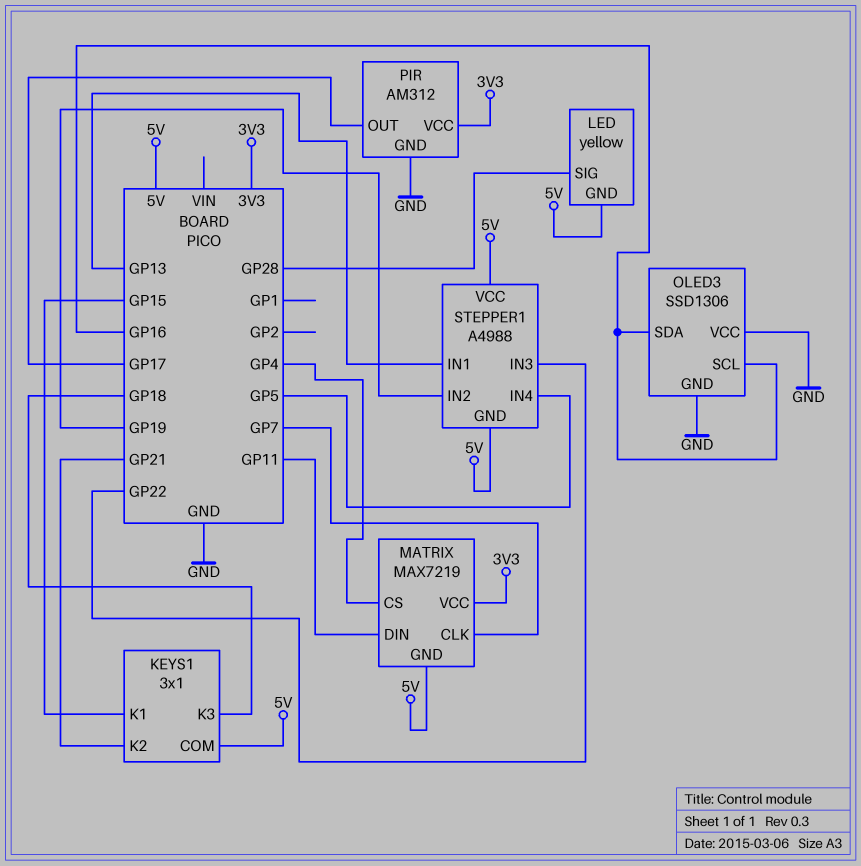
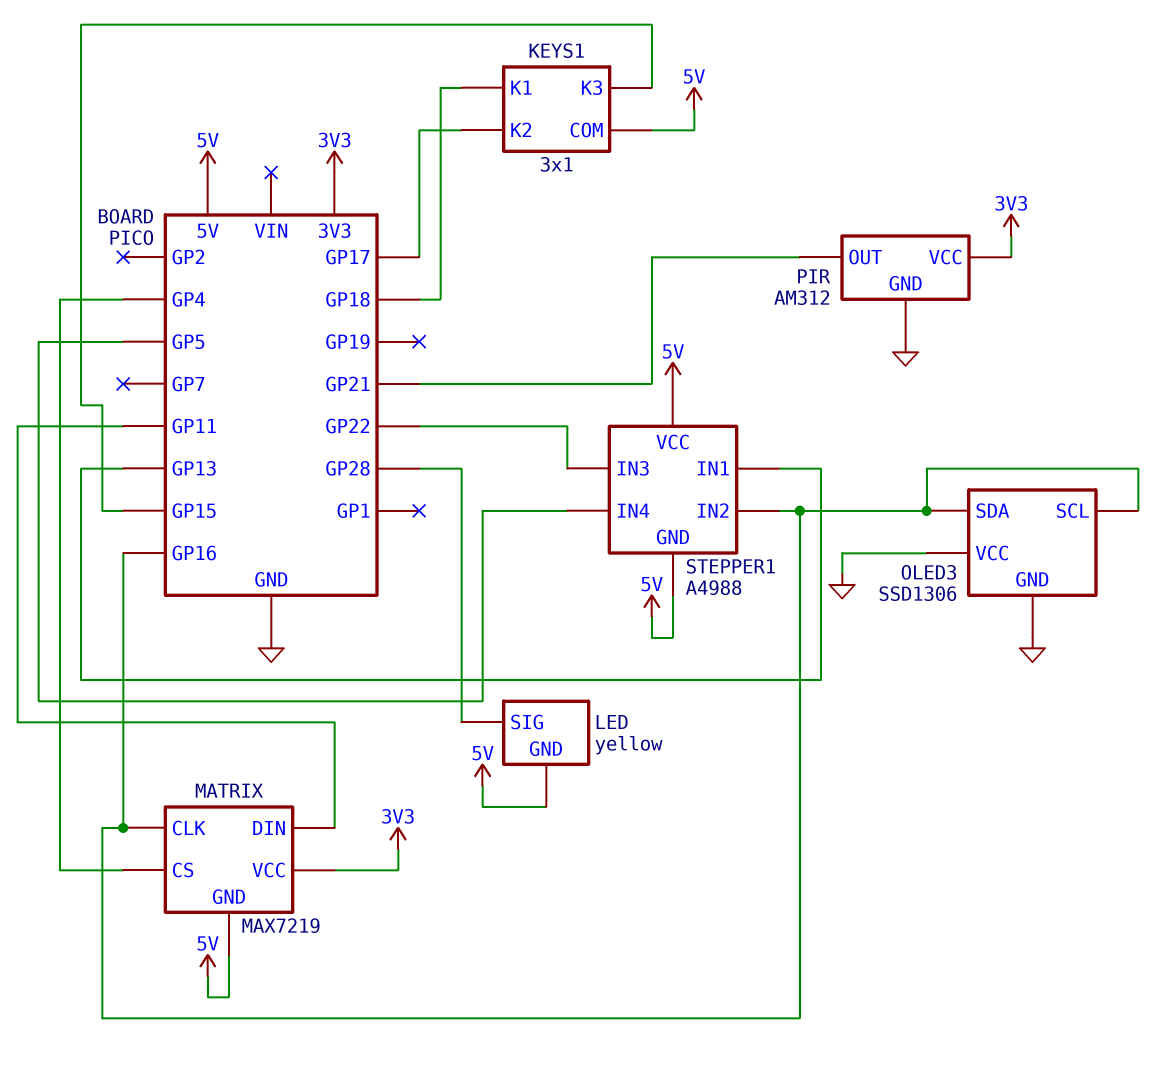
KEYS1 pin K1: GP15 -> GP18
KEYS1 pin K2: GP21 -> GP17
KEYS1 pin K3: GP18 -> GP15
MATRIX pin CLK: GP7 -> GP16
PIR pin OUT: GP17 -> GP21
STEPPER1 pin IN2: GP19 -> GP16

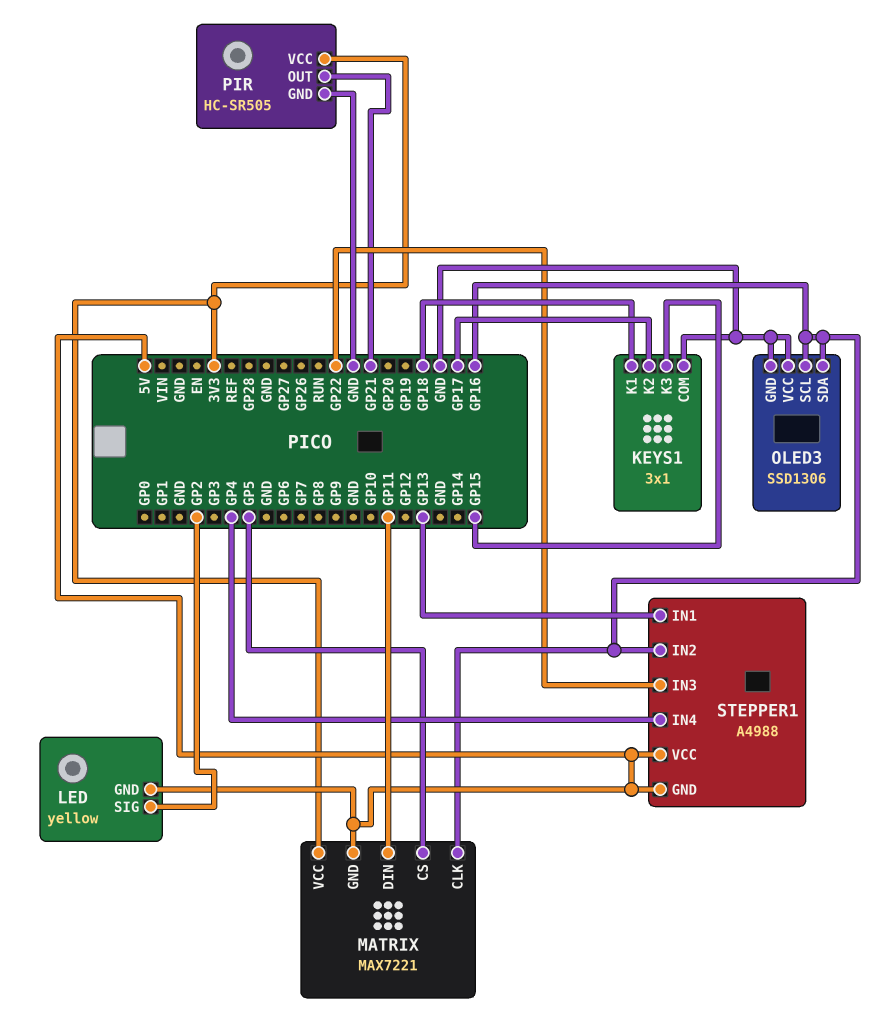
KEYS1 pin COM: 5V -> GND
LED pin SIG: GP28 -> GP2
MATRIX: MAX7219 -> MAX7221
MATRIX pin CS: GP4 -> GP5
PIR: AM312 -> HC-SR505
STEPPER1 pin IN4: GP5 -> GP4

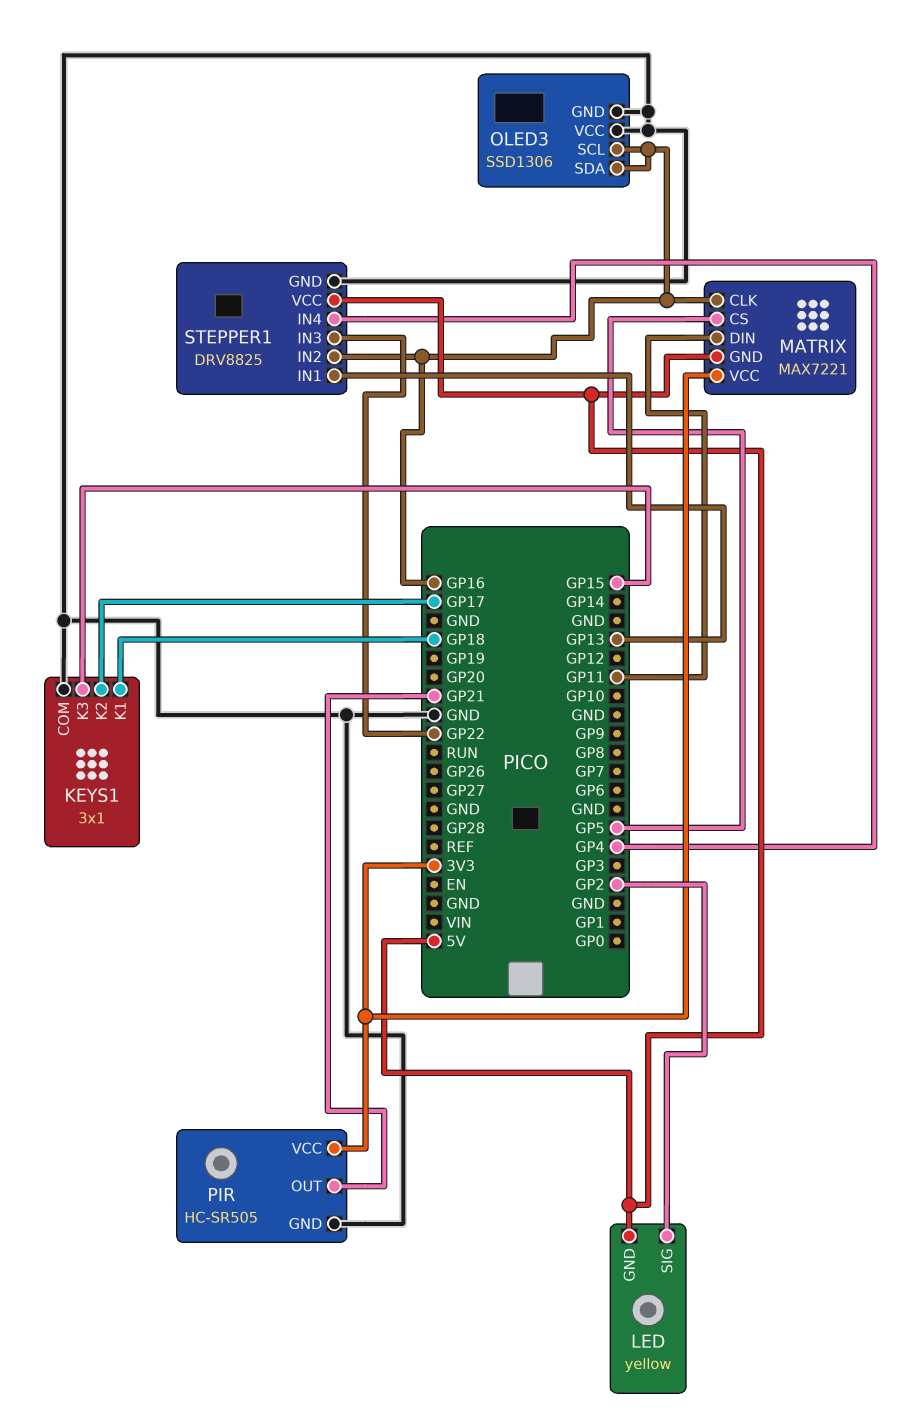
STEPPER1: A4988 -> DRV8825
STEPPER1 pin GND: 5V -> GND

